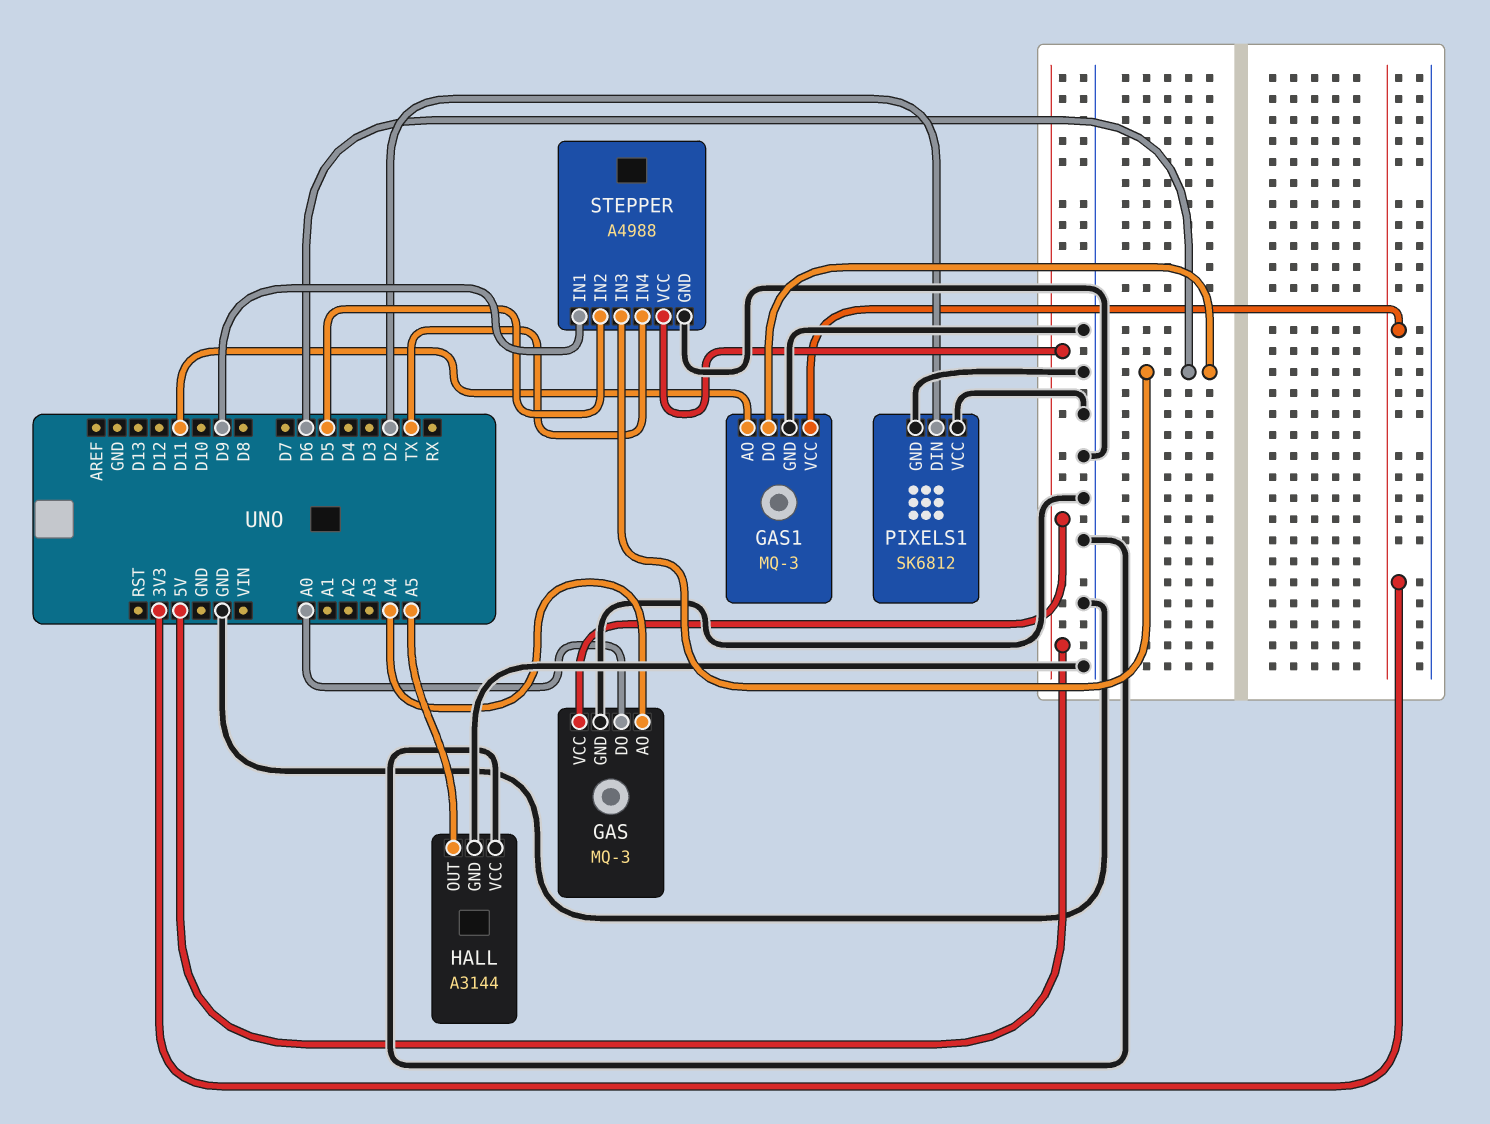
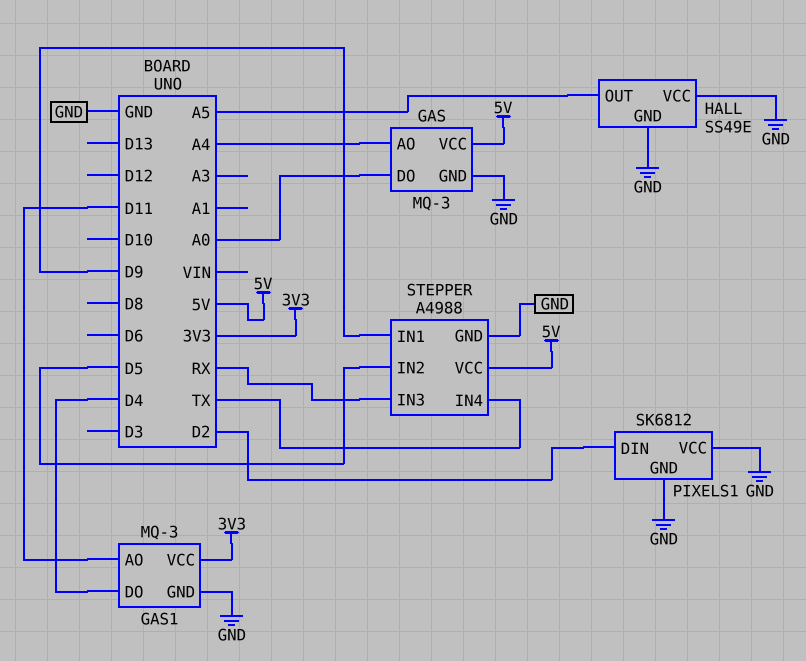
GAS1 pin DO: D6 -> D4
HALL: A3144 -> SS49E
STEPPER pin IN3: D6 -> RX

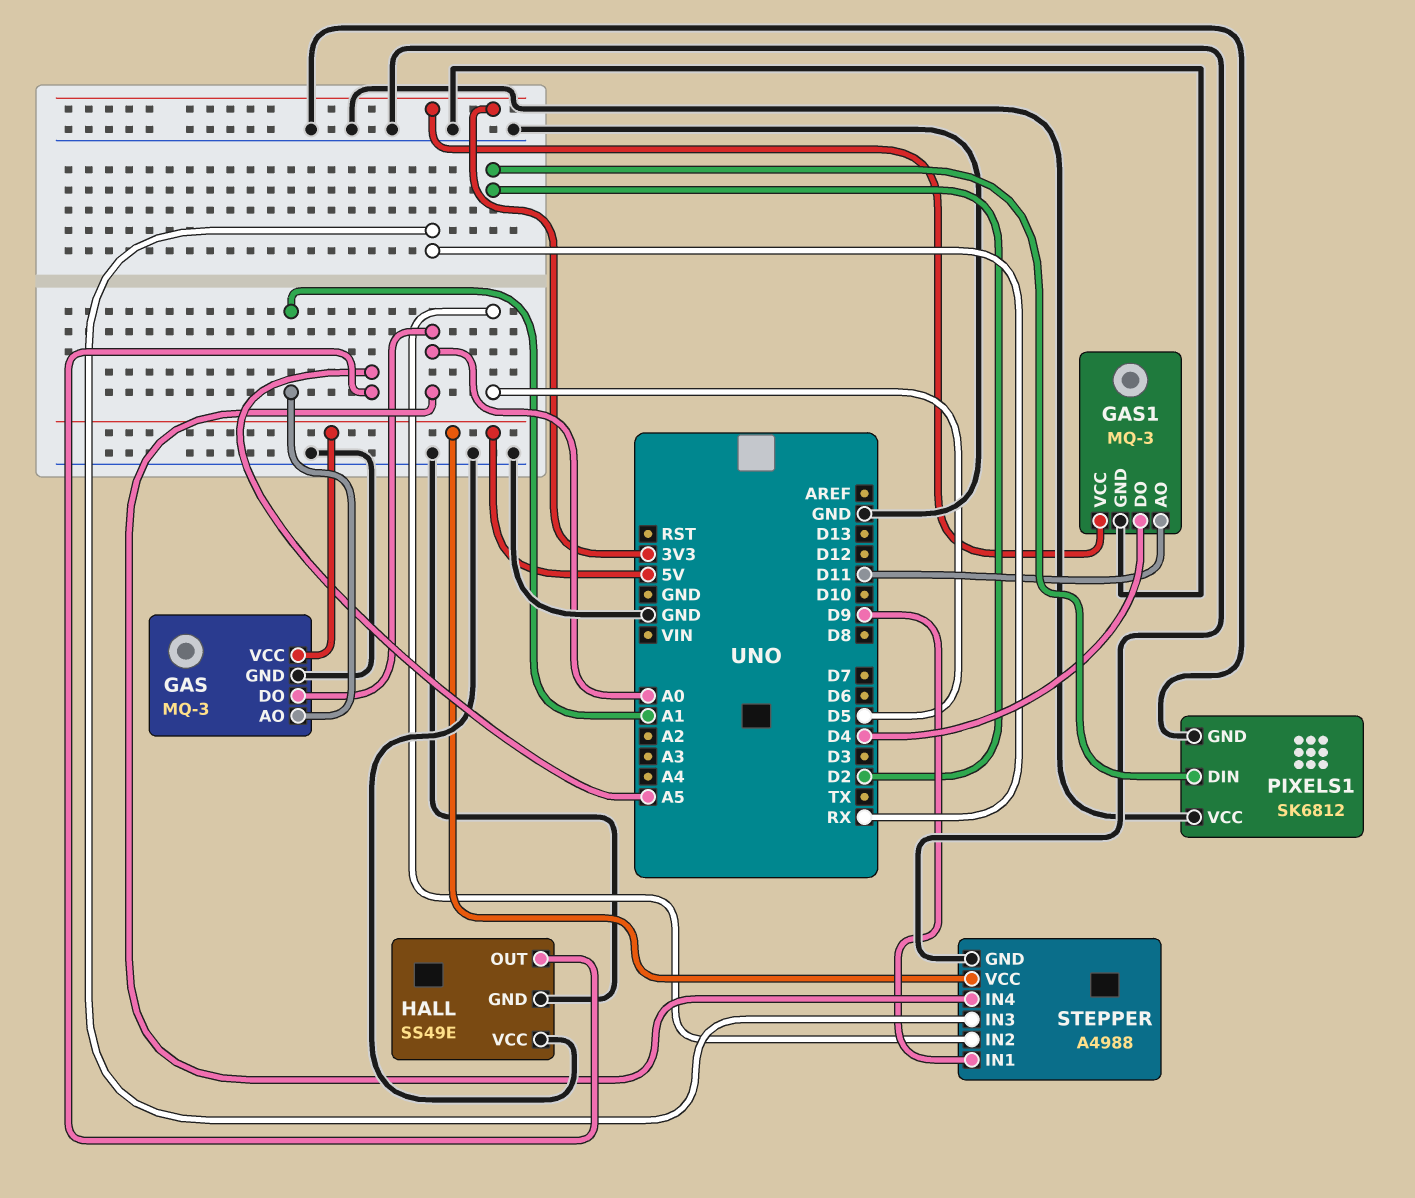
GAS pin AO: A4 -> A1
STEPPER pin IN4: TX -> A0

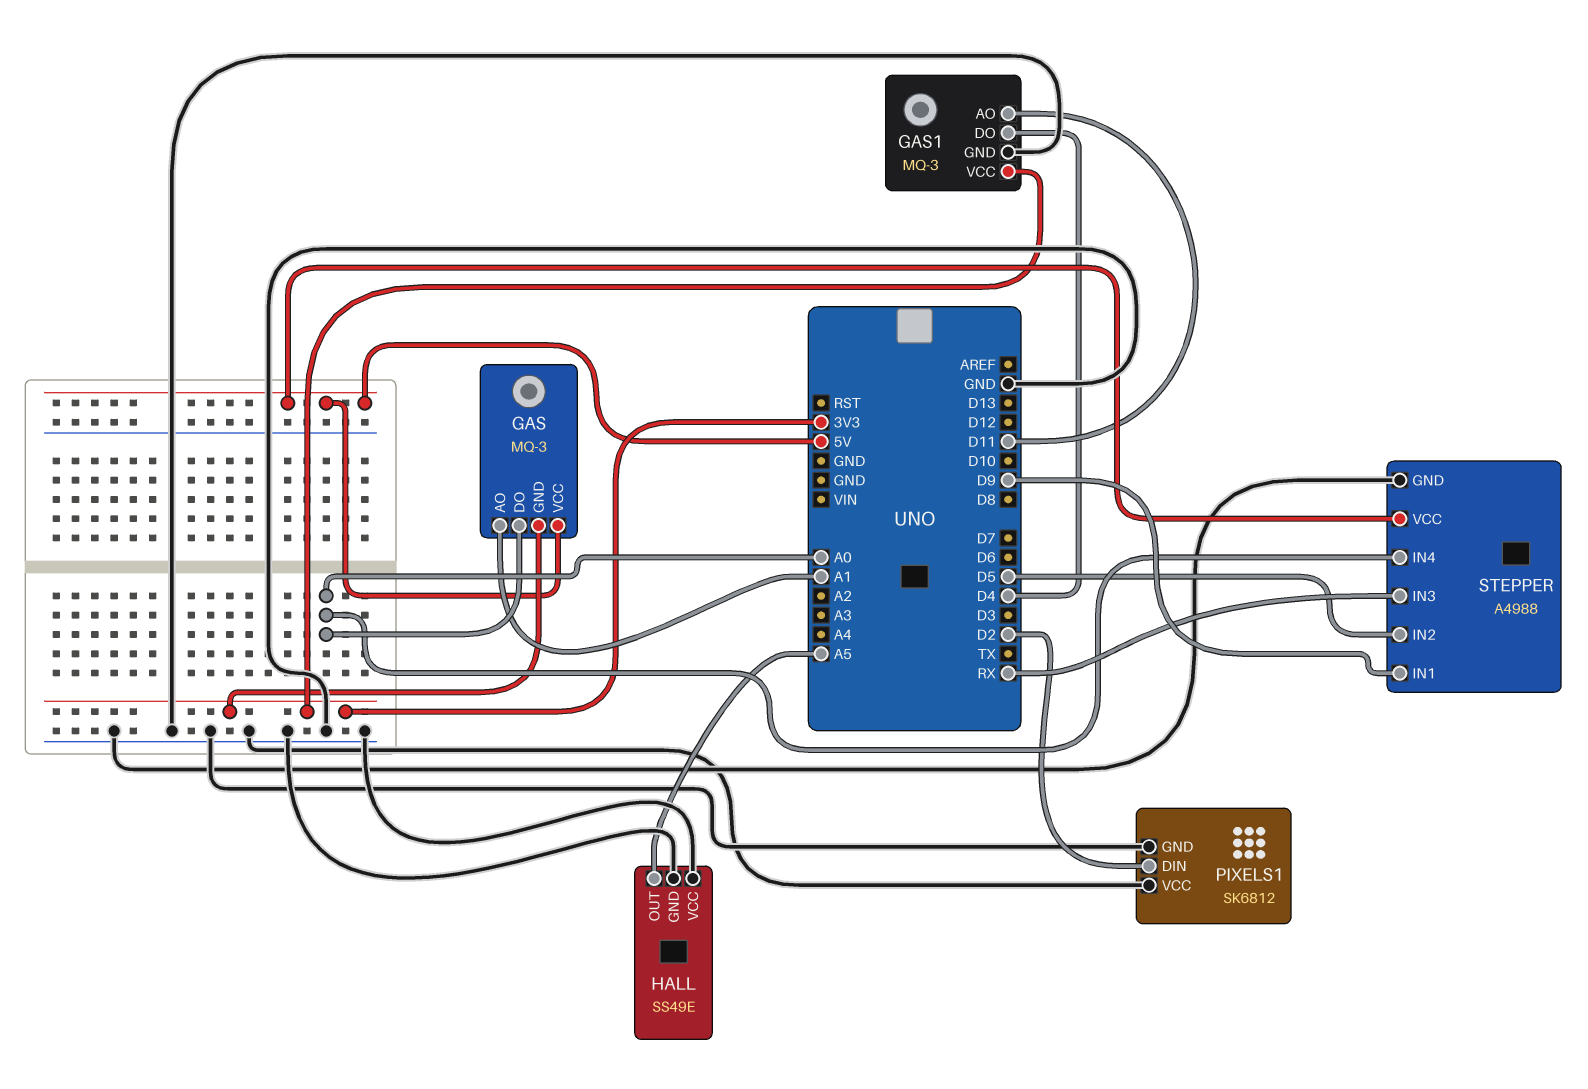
GAS pin GND: GND -> 3V3

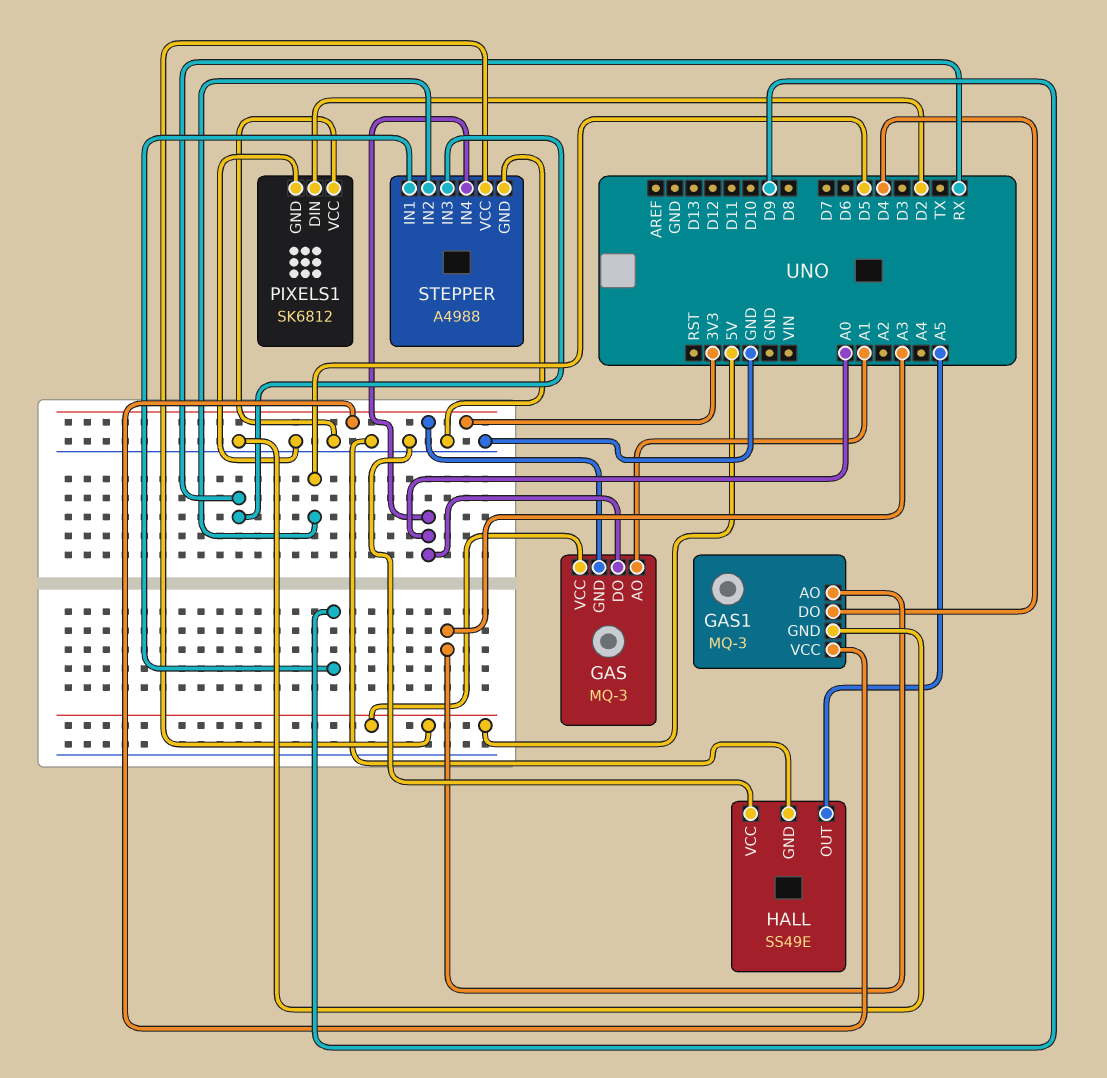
GAS1 pin AO: D11 -> A3

